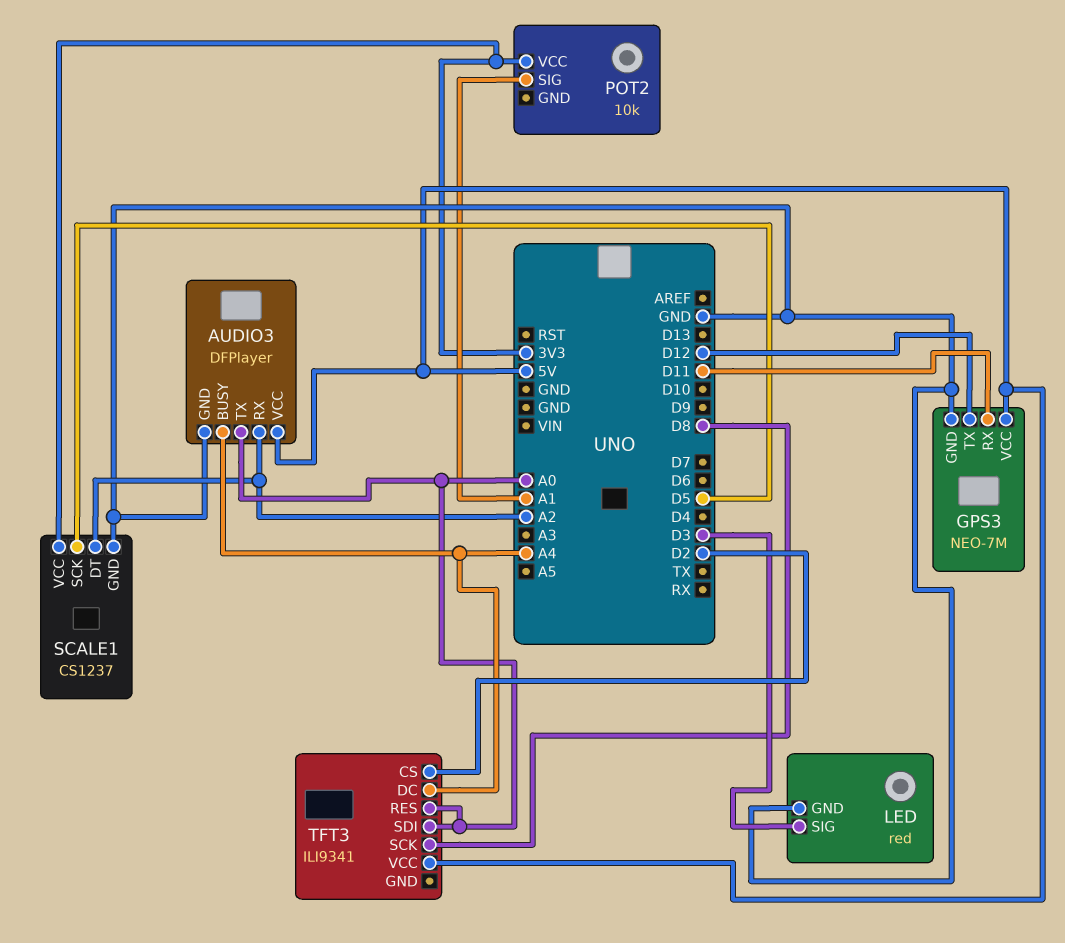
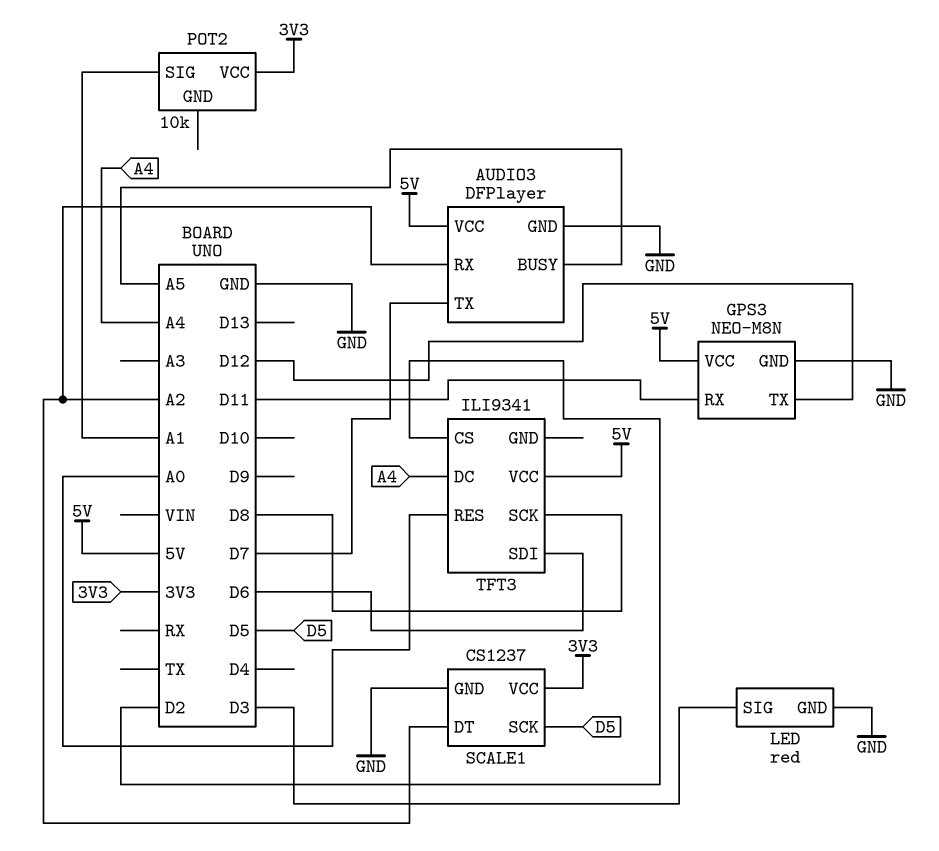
AUDIO3 pin BUSY: A4 -> A5
AUDIO3 pin TX: A0 -> D7
GPS3: NEO-7M -> NEO-M8N
TFT3 pin SDI: A0 -> D6

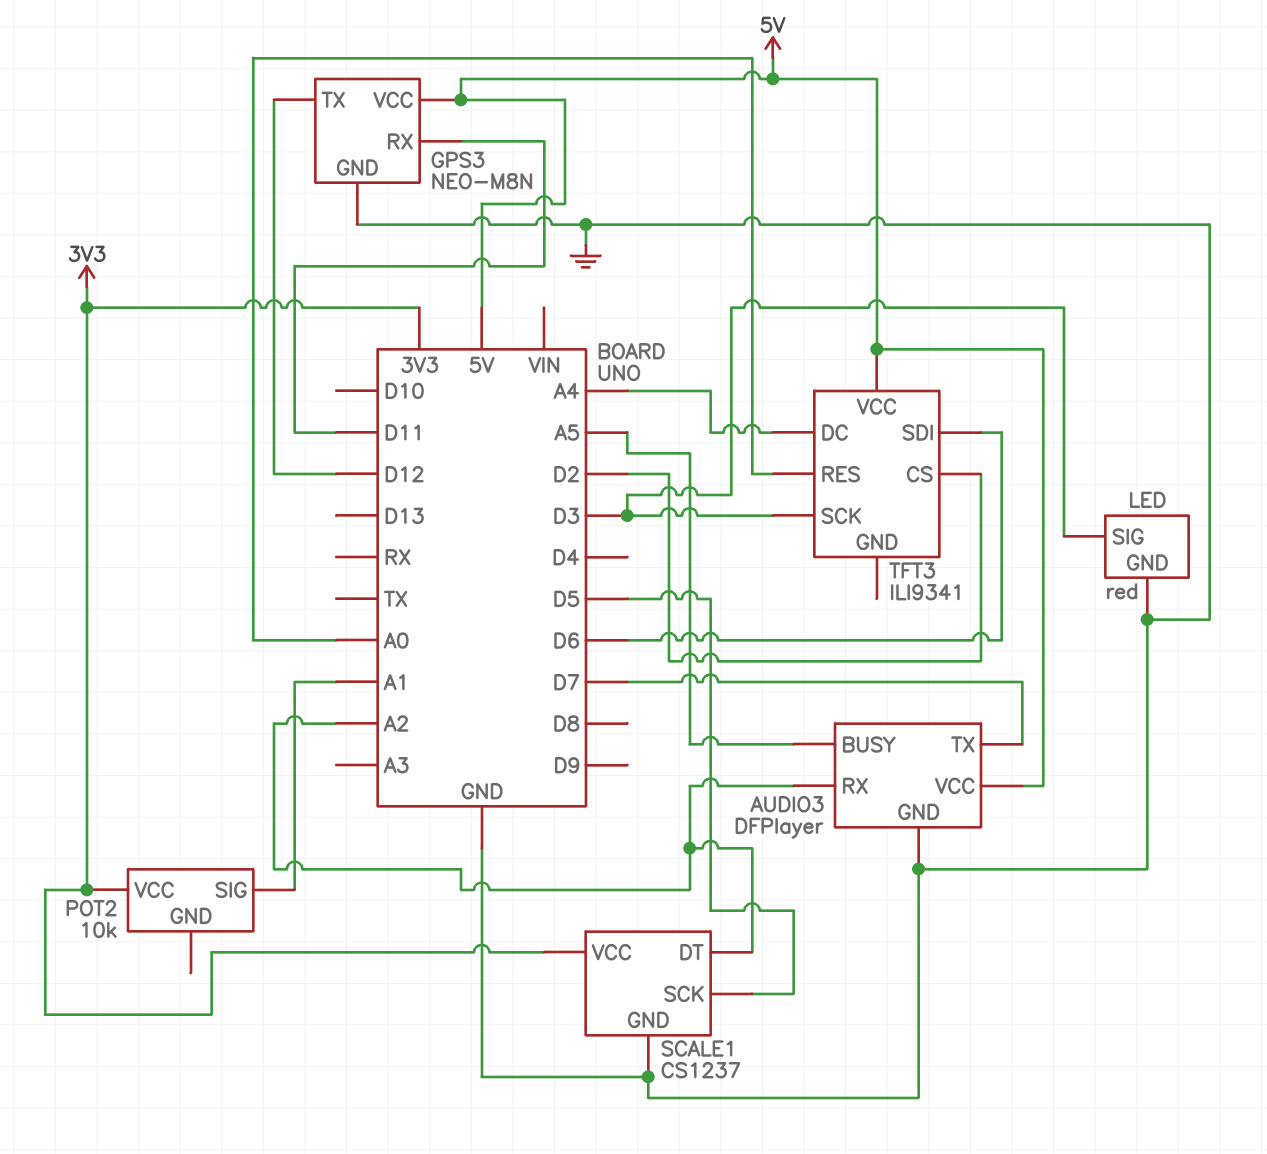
TFT3 pin SCK: D8 -> D3

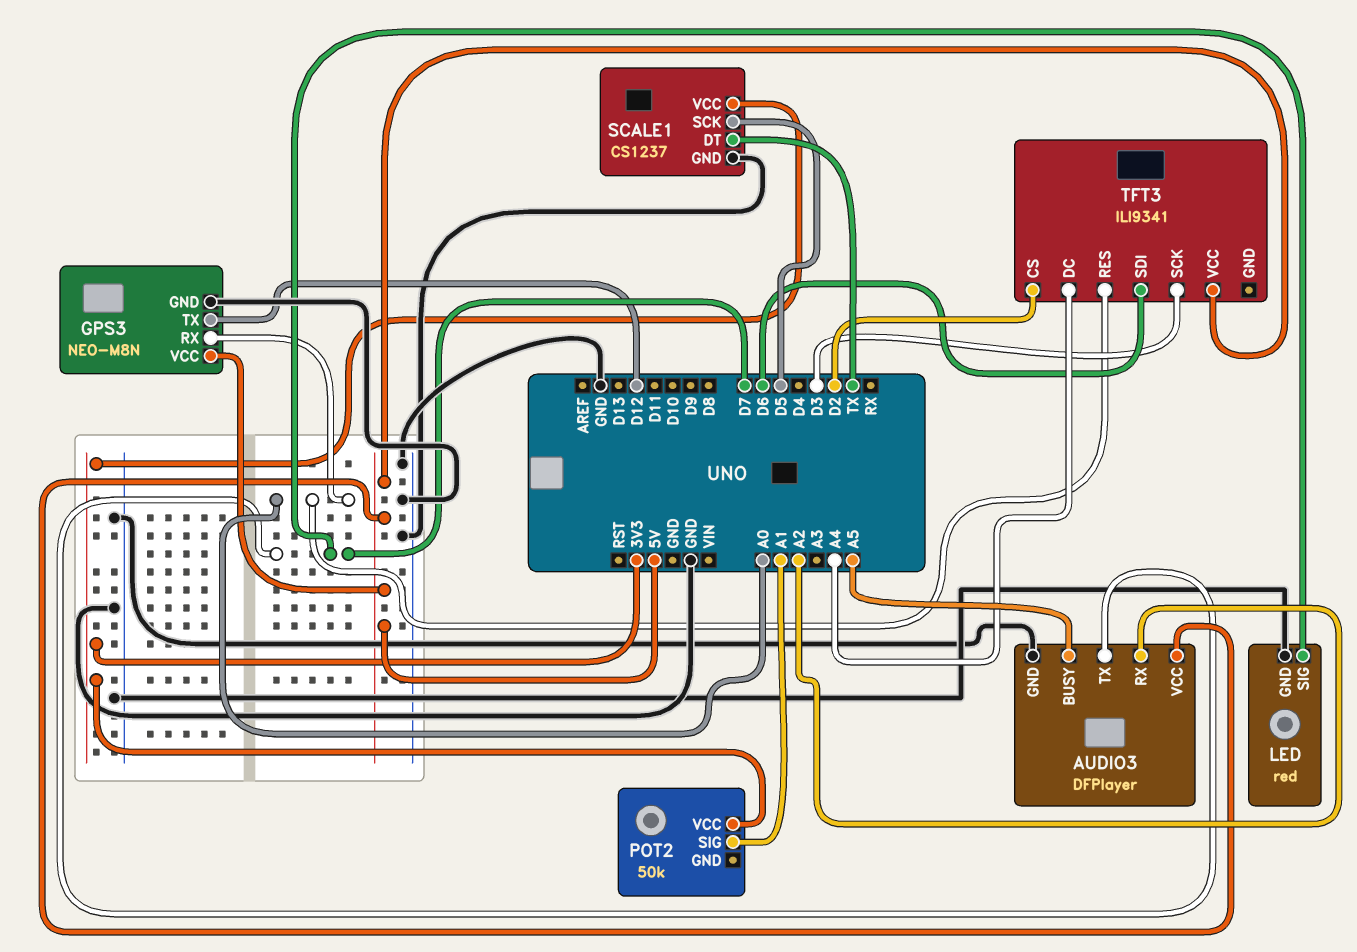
GPS3 pin RX: D11 -> A0
LED pin SIG: D3 -> D7
POT2: 10k -> 50k
SCALE1 pin DT: A2 -> TX

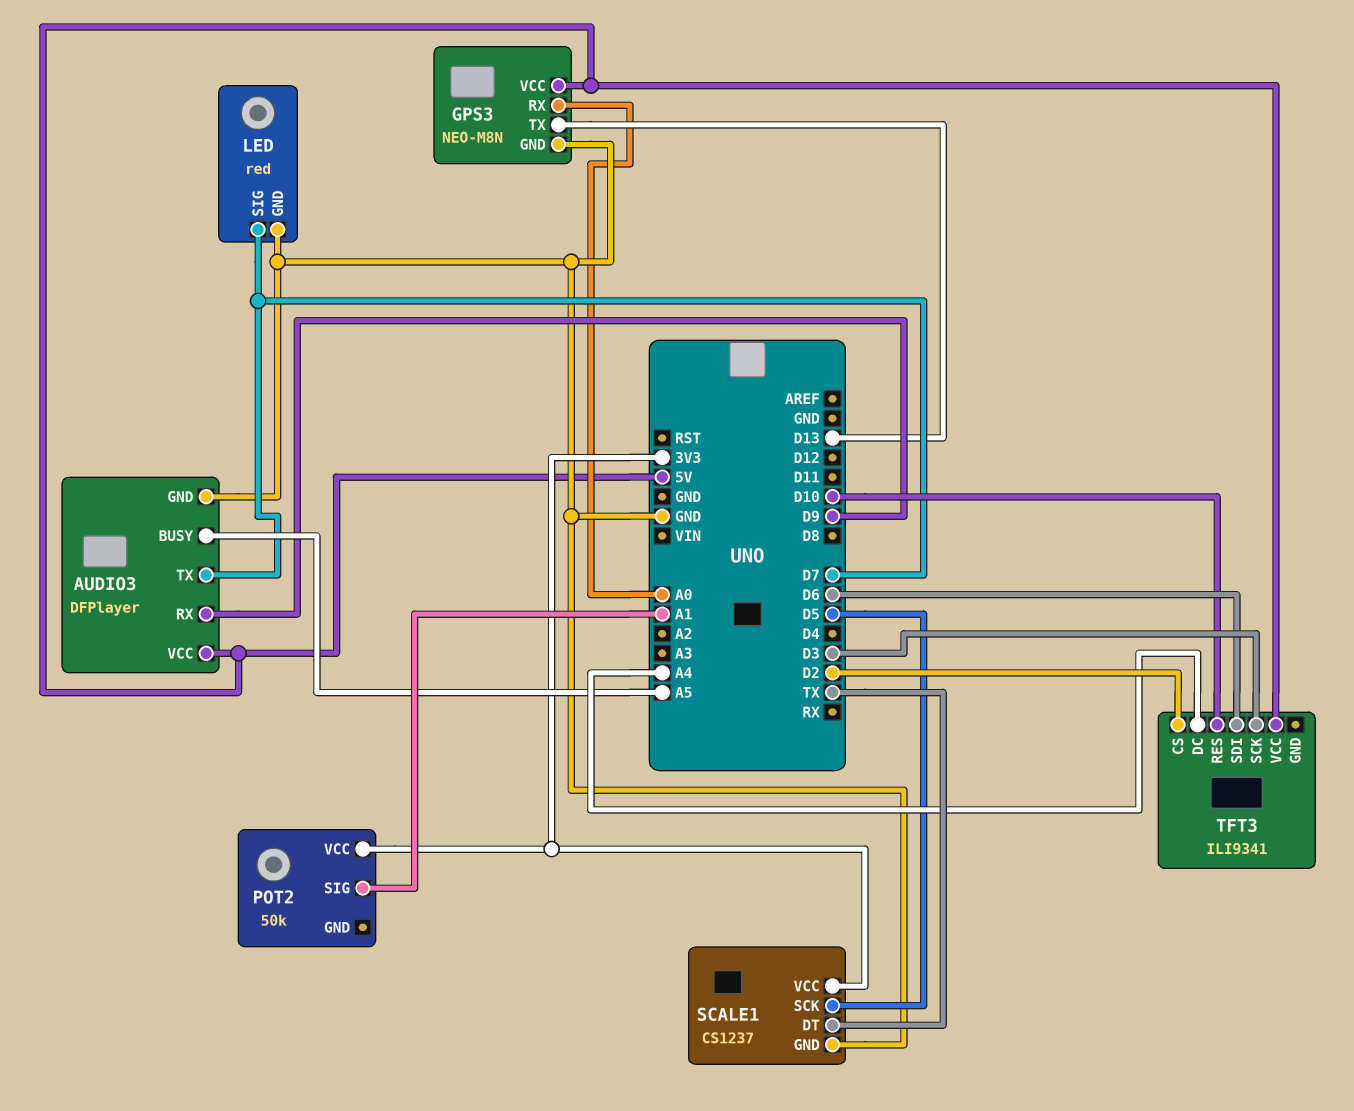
AUDIO3 pin RX: A2 -> D9
GPS3 pin TX: D12 -> D13
TFT3 pin RES: A0 -> D10

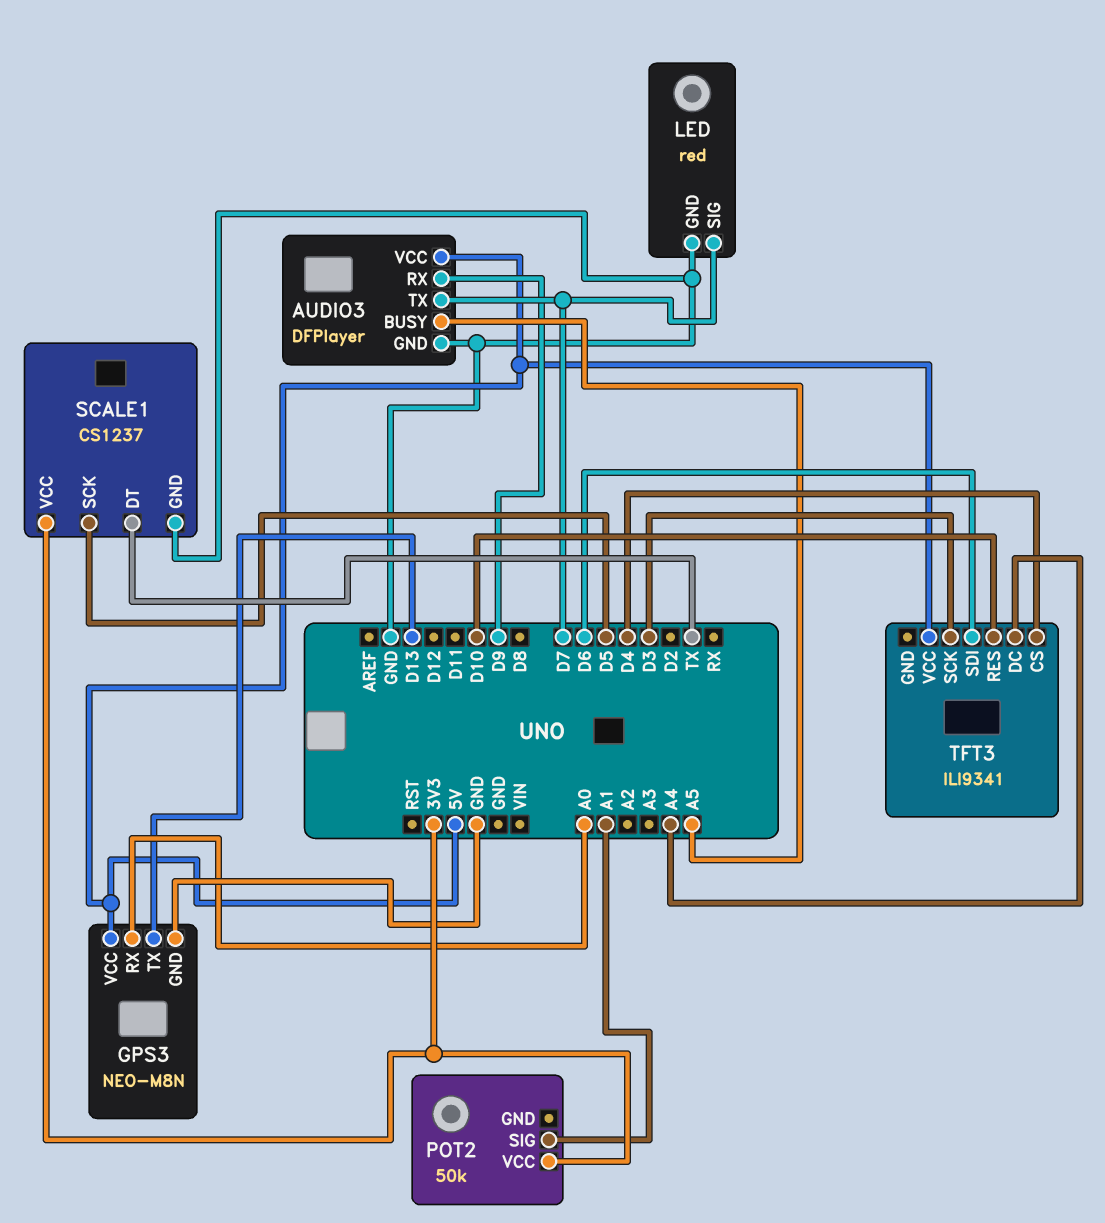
TFT3 pin CS: D2 -> D4

